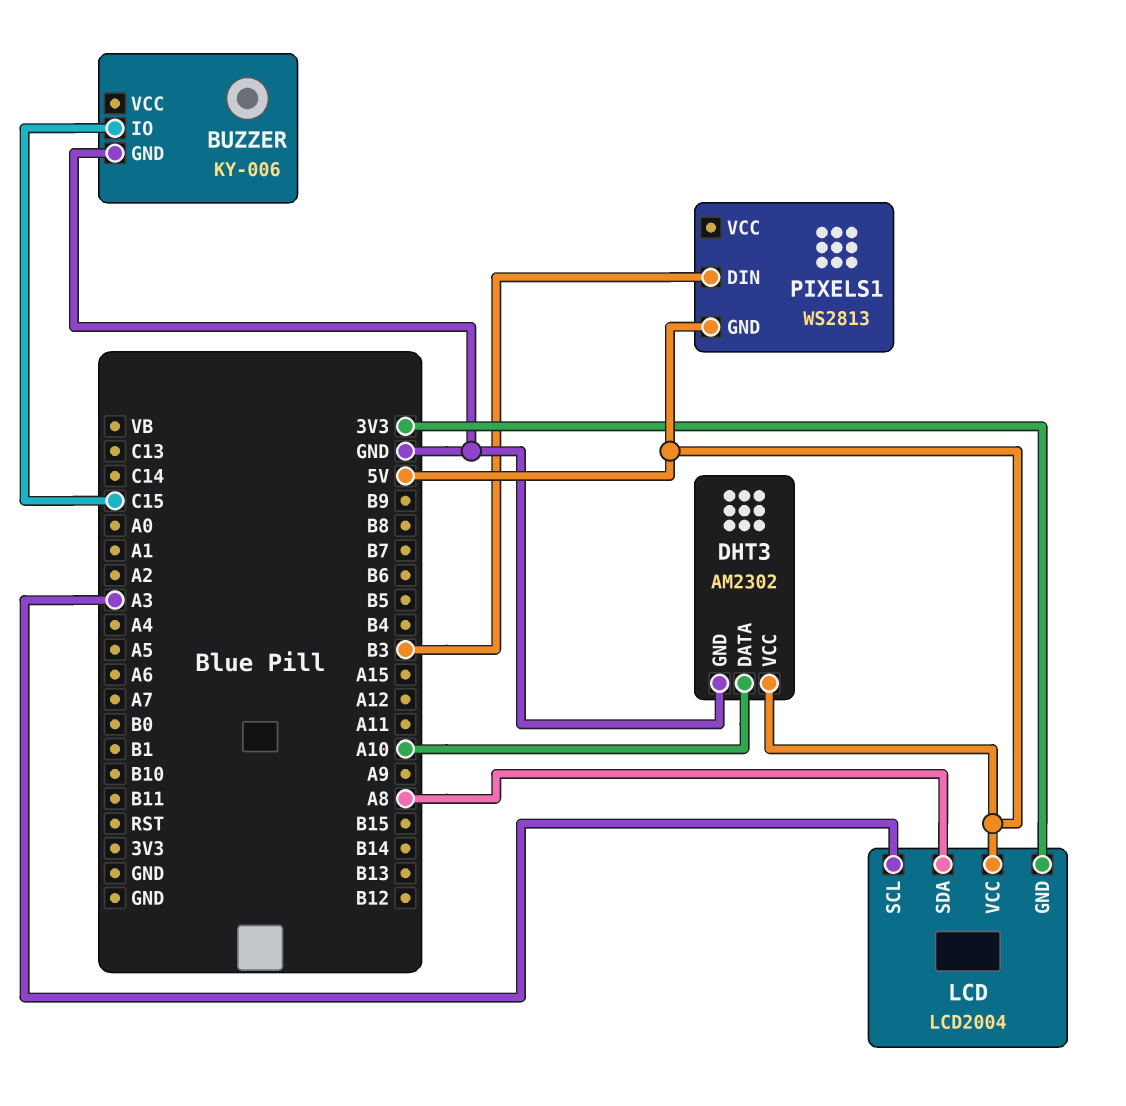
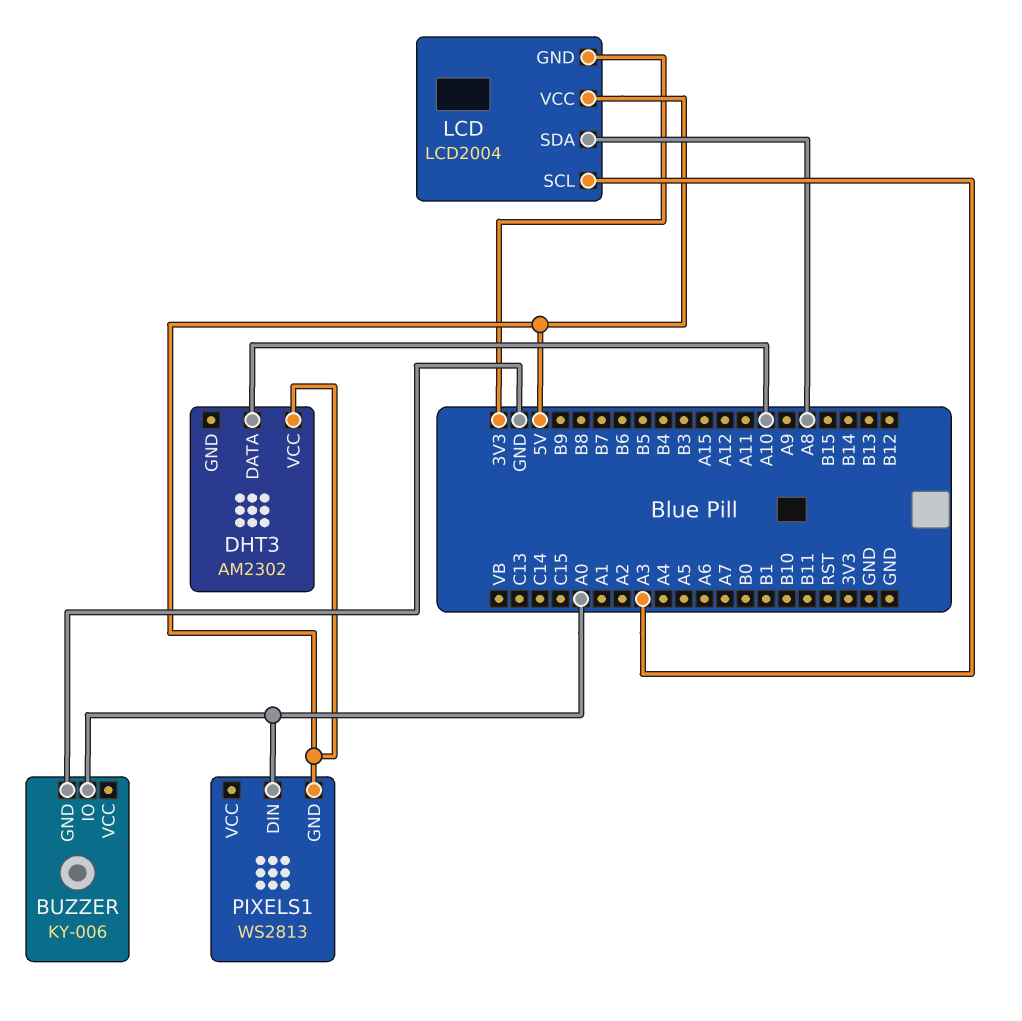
BUZZER pin IO: C15 -> A0
DHT3 pin GND: GND -> none
PIXELS1 pin DIN: B3 -> A0

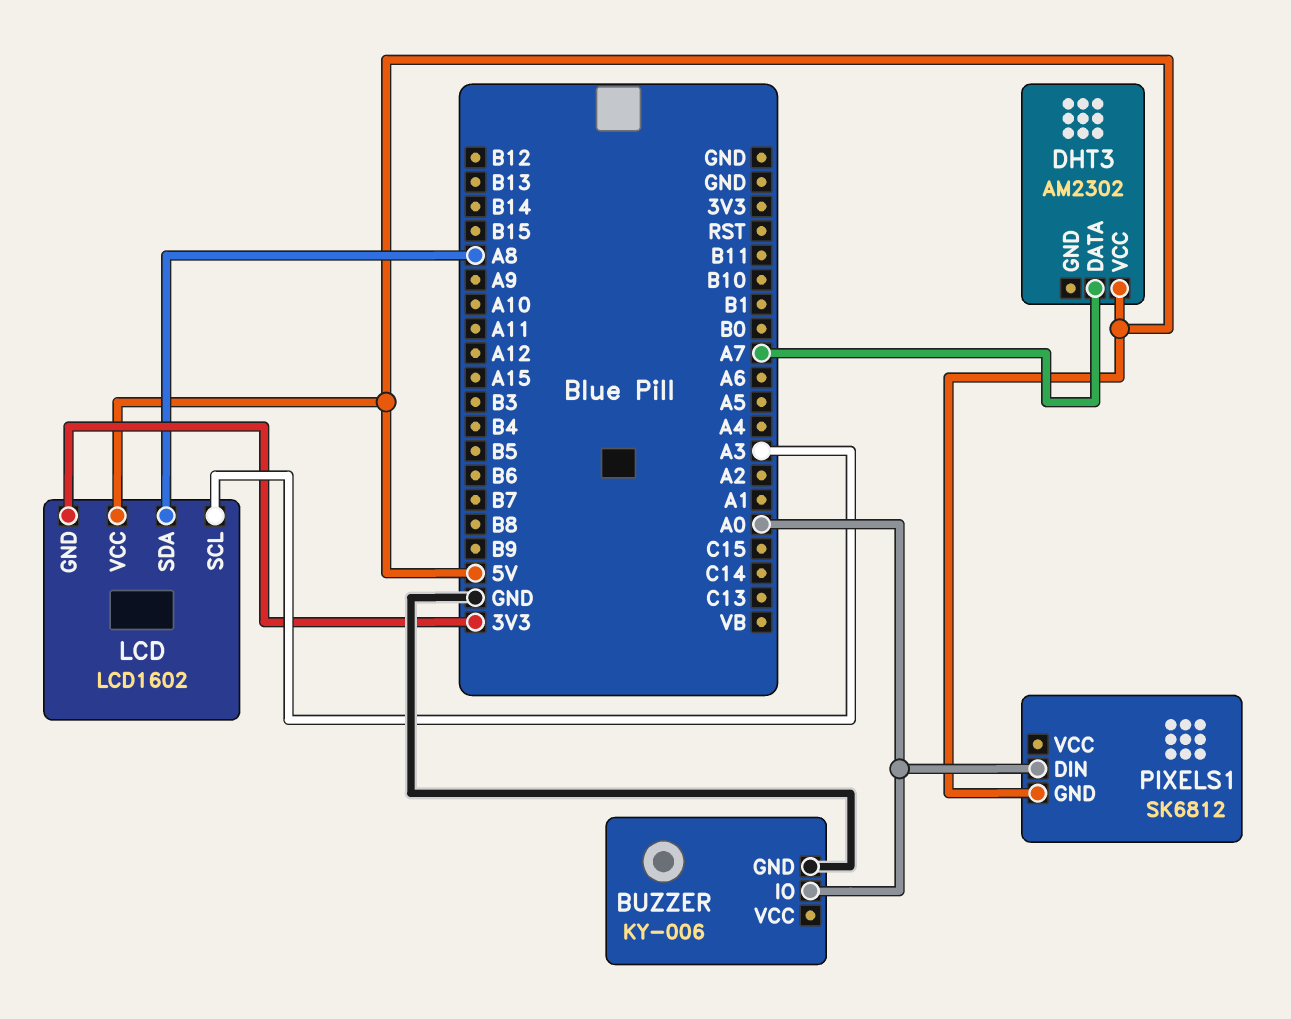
DHT3 pin DATA: A10 -> A7
LCD: LCD2004 -> LCD1602
PIXELS1: WS2813 -> SK6812

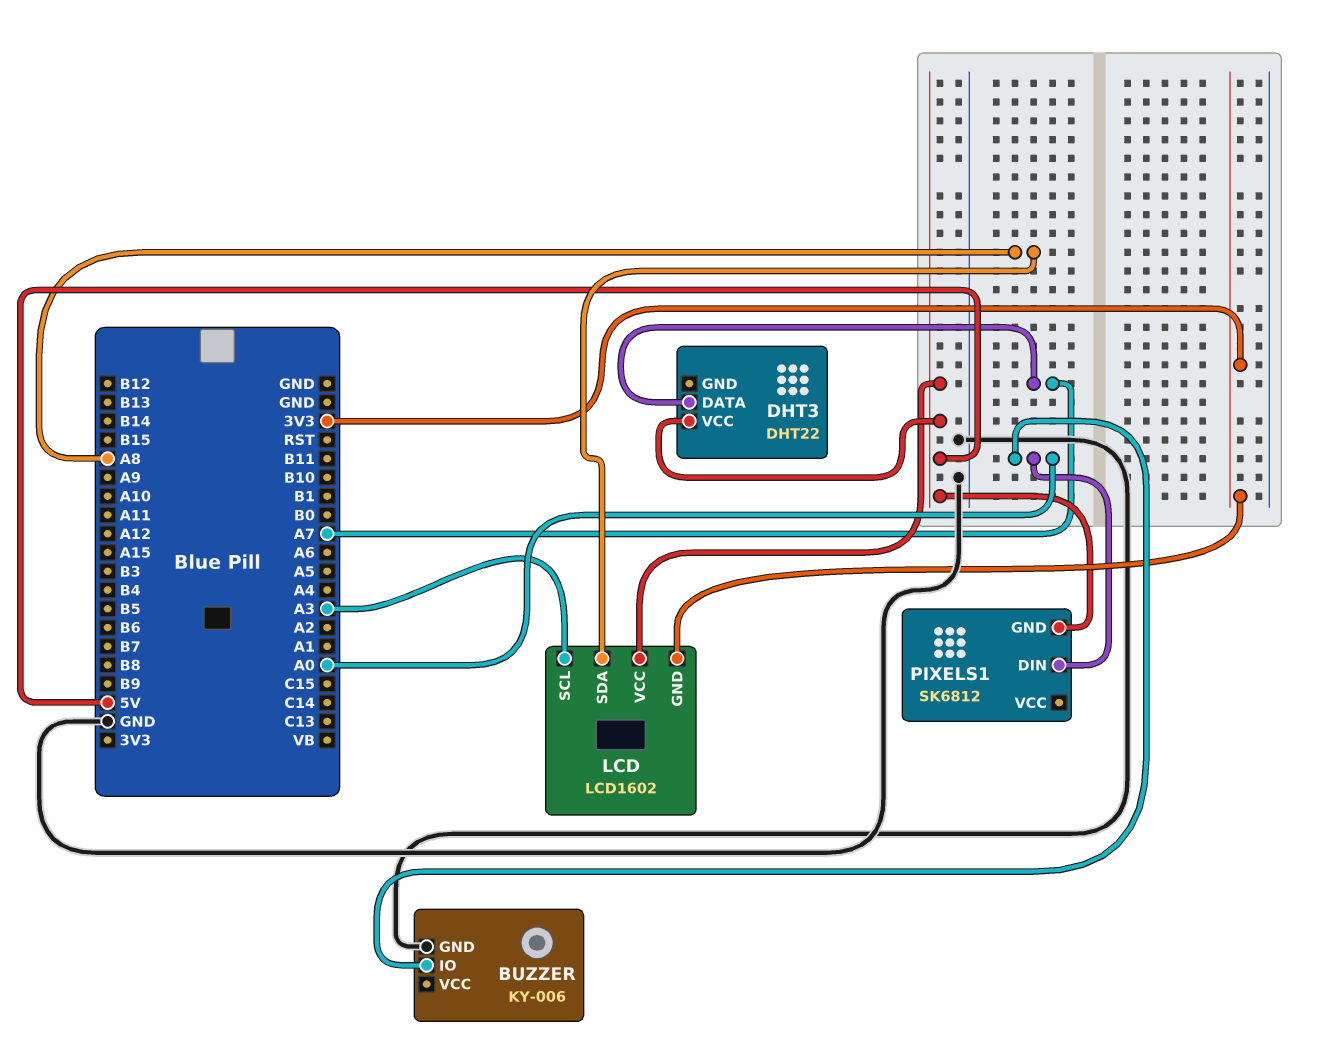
DHT3: AM2302 -> DHT22

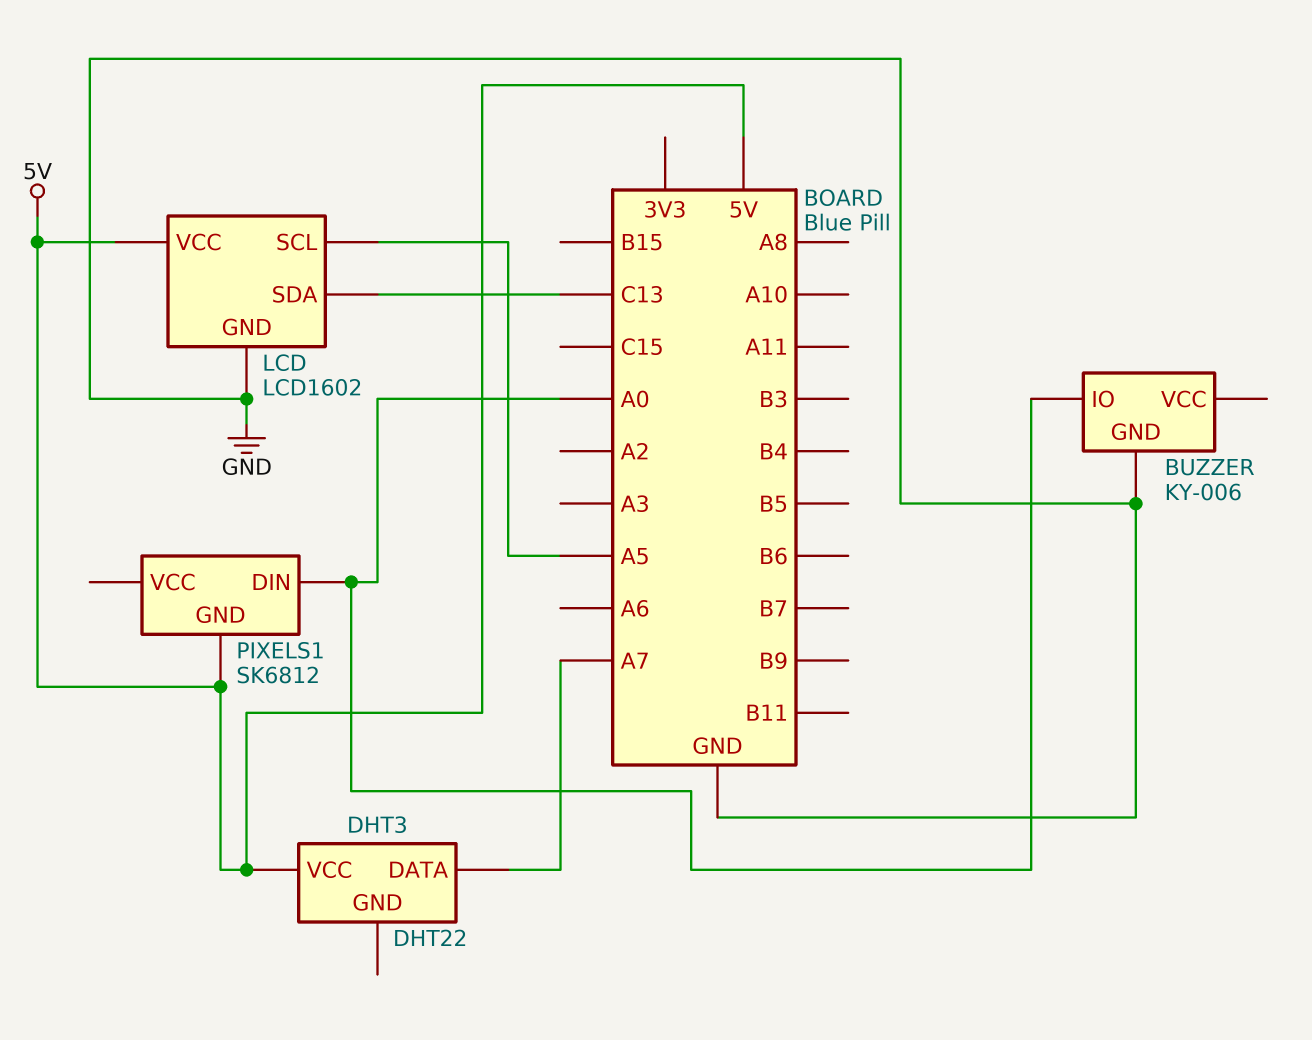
LCD pin GND: 3V3 -> GND
LCD pin SCL: A3 -> A5
LCD pin SDA: A8 -> C13

